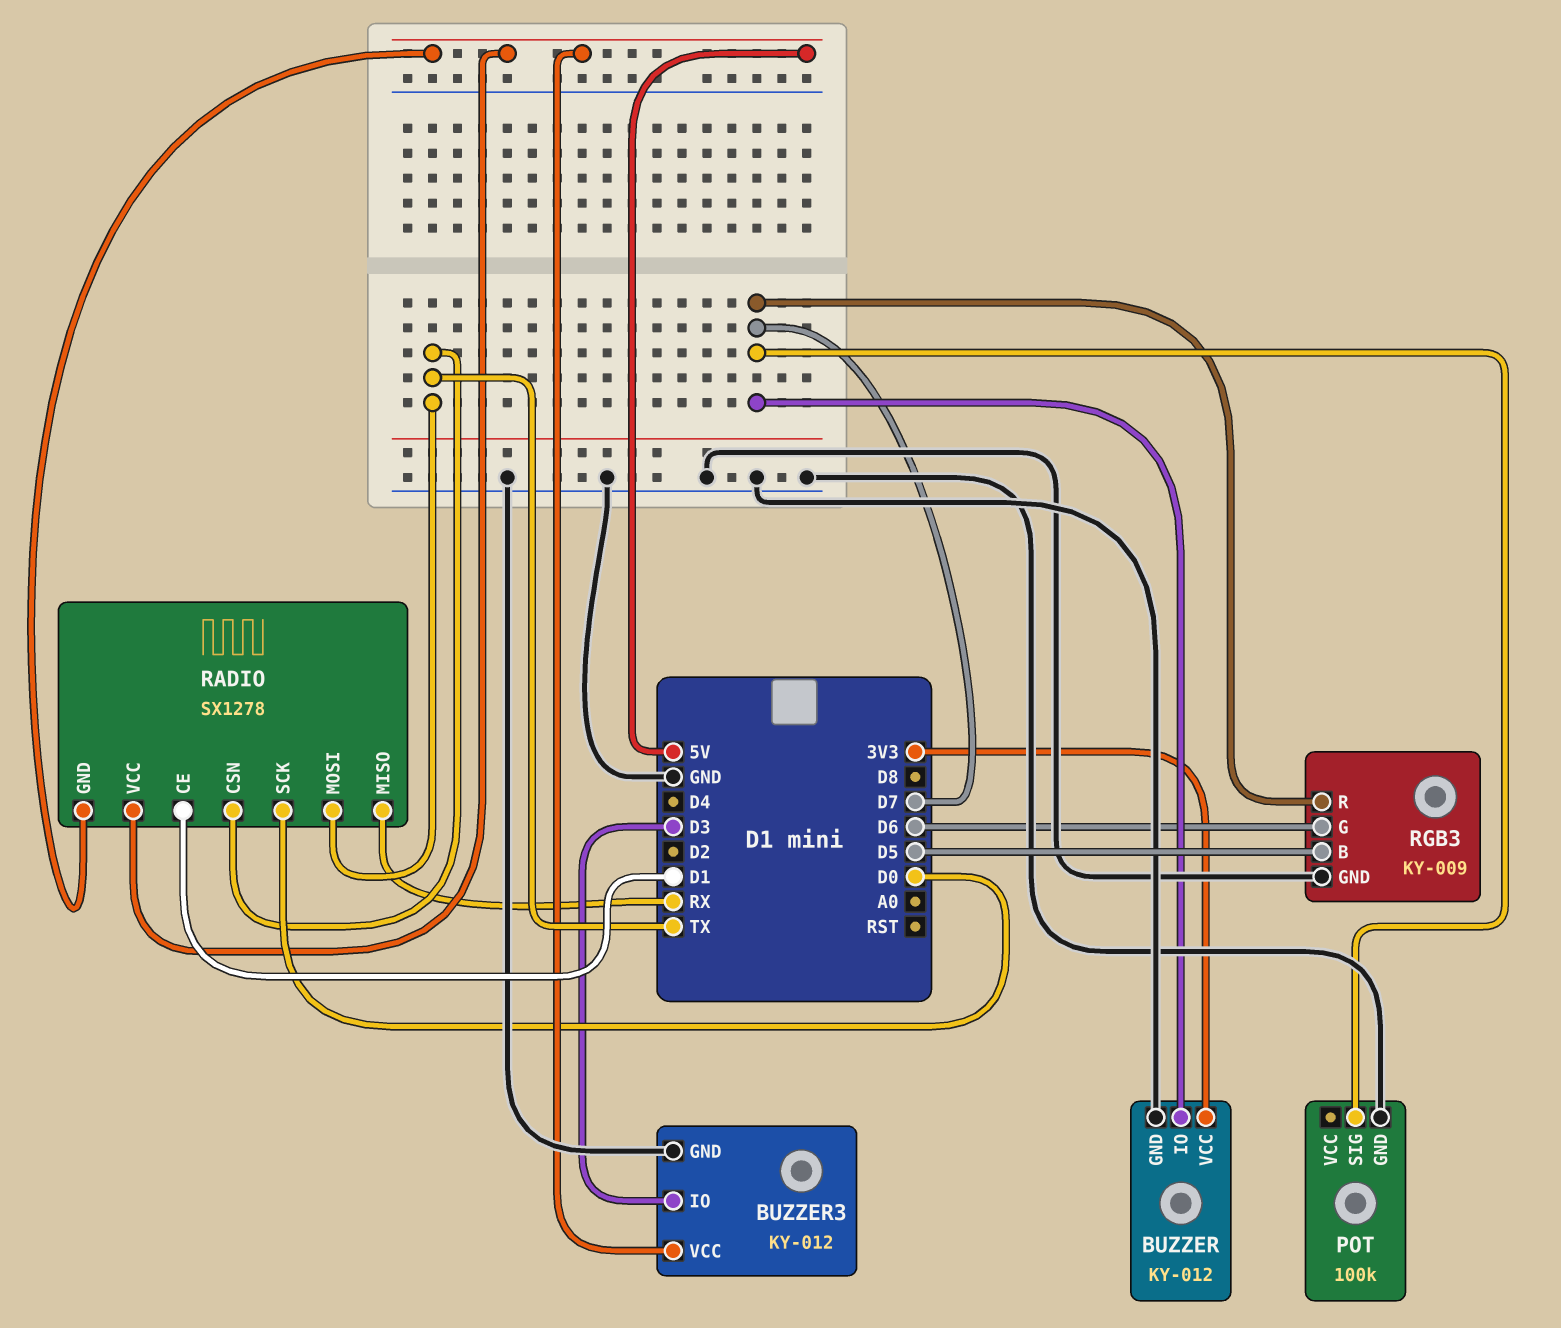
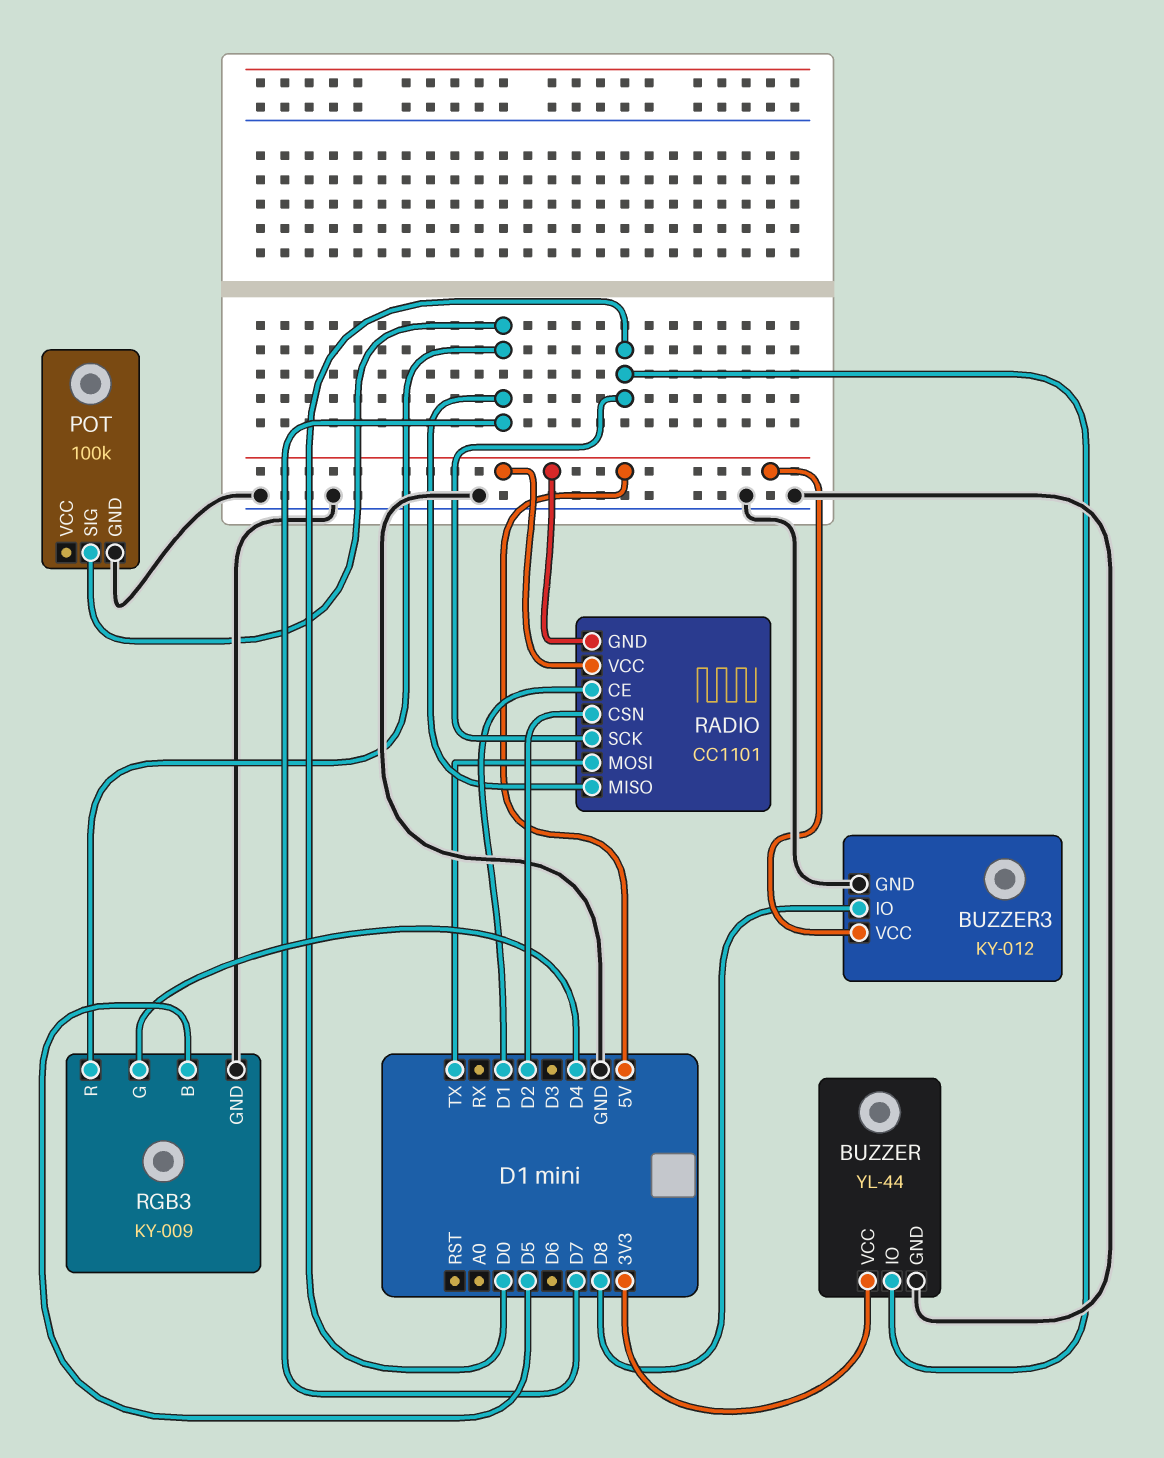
BUZZER: KY-012 -> YL-44
BUZZER pin IO: D7 -> D0
BUZZER3 pin IO: D3 -> D8
RADIO: SX1278 -> CC1101
RADIO pin CSN: TX -> D2
RADIO pin MISO: RX -> D7
RGB3 pin G: D6 -> D4

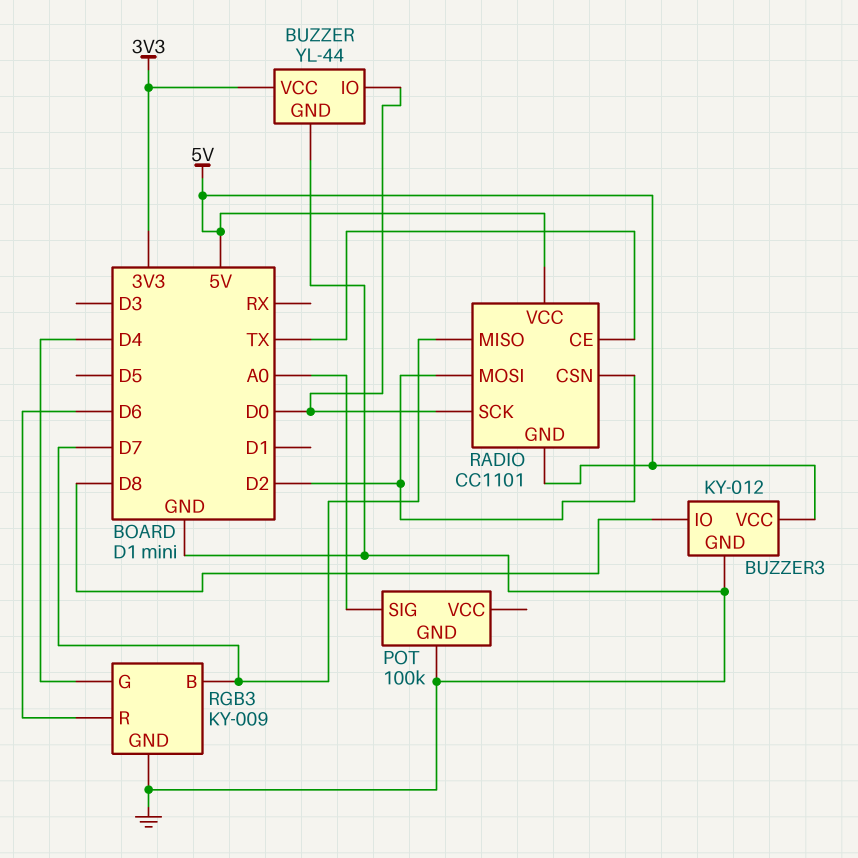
POT pin SIG: D7 -> A0
RADIO pin CE: D1 -> TX
RADIO pin MOSI: TX -> D2
RGB3 pin B: D5 -> D7
RGB3 pin R: D7 -> D6

